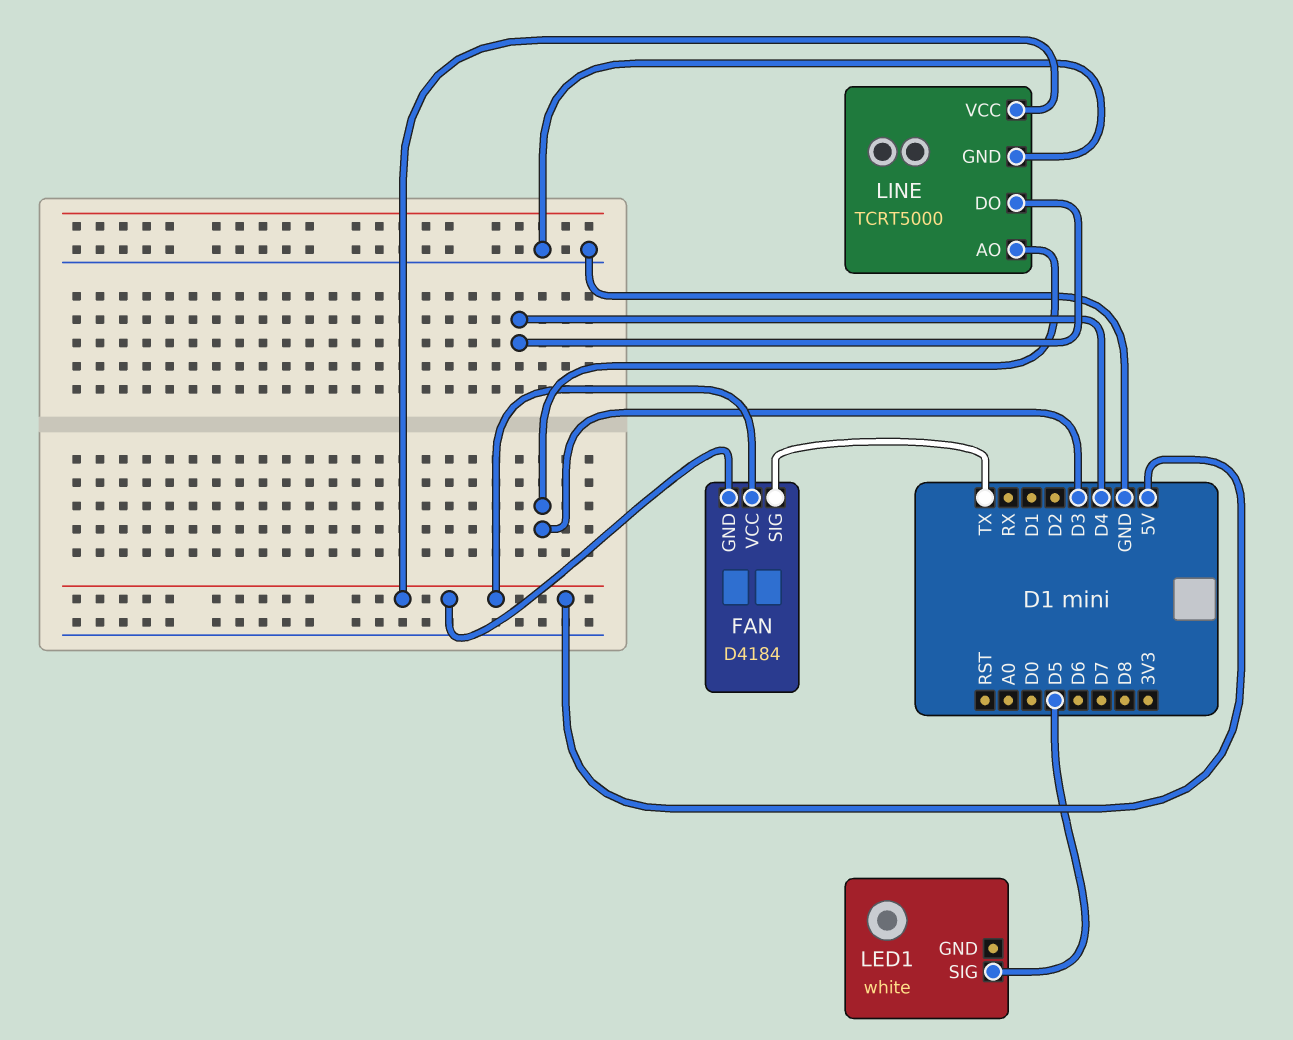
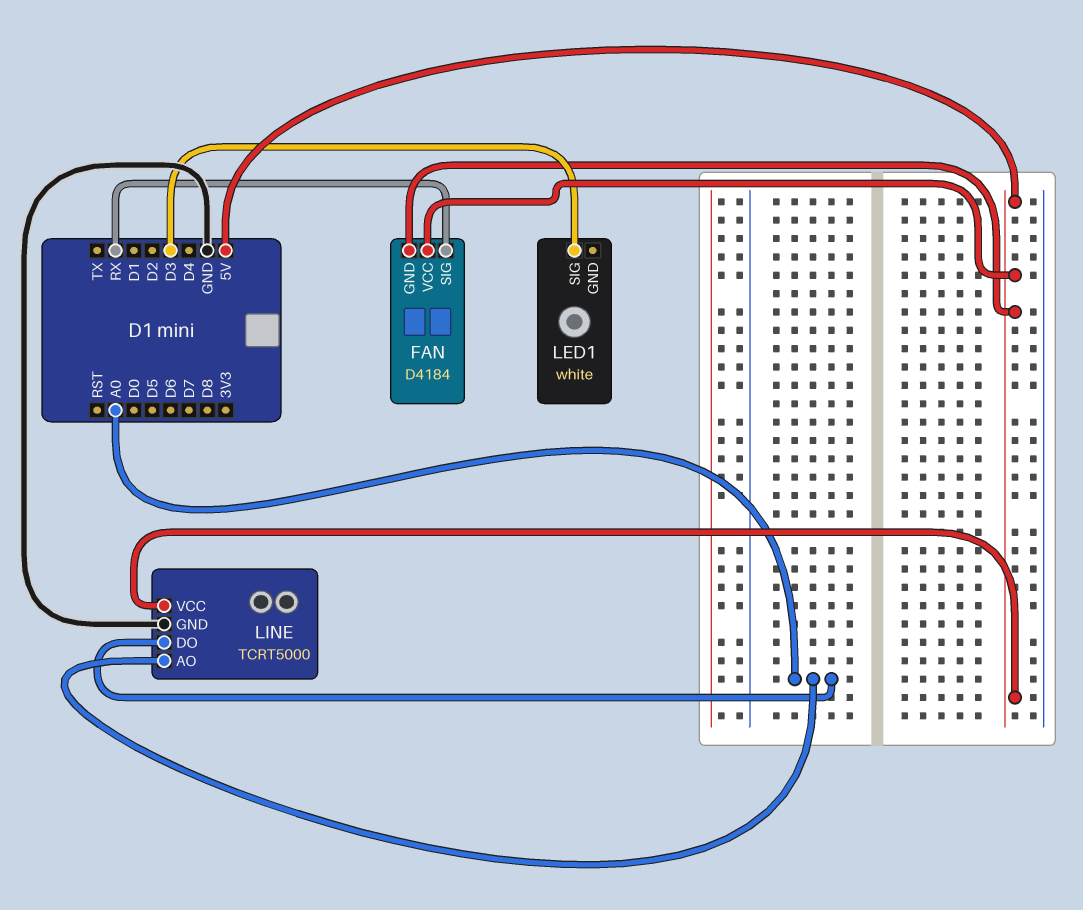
FAN pin SIG: TX -> RX
LED1 pin SIG: D5 -> D3
LINE pin AO: D3 -> A0
LINE pin DO: D4 -> A0

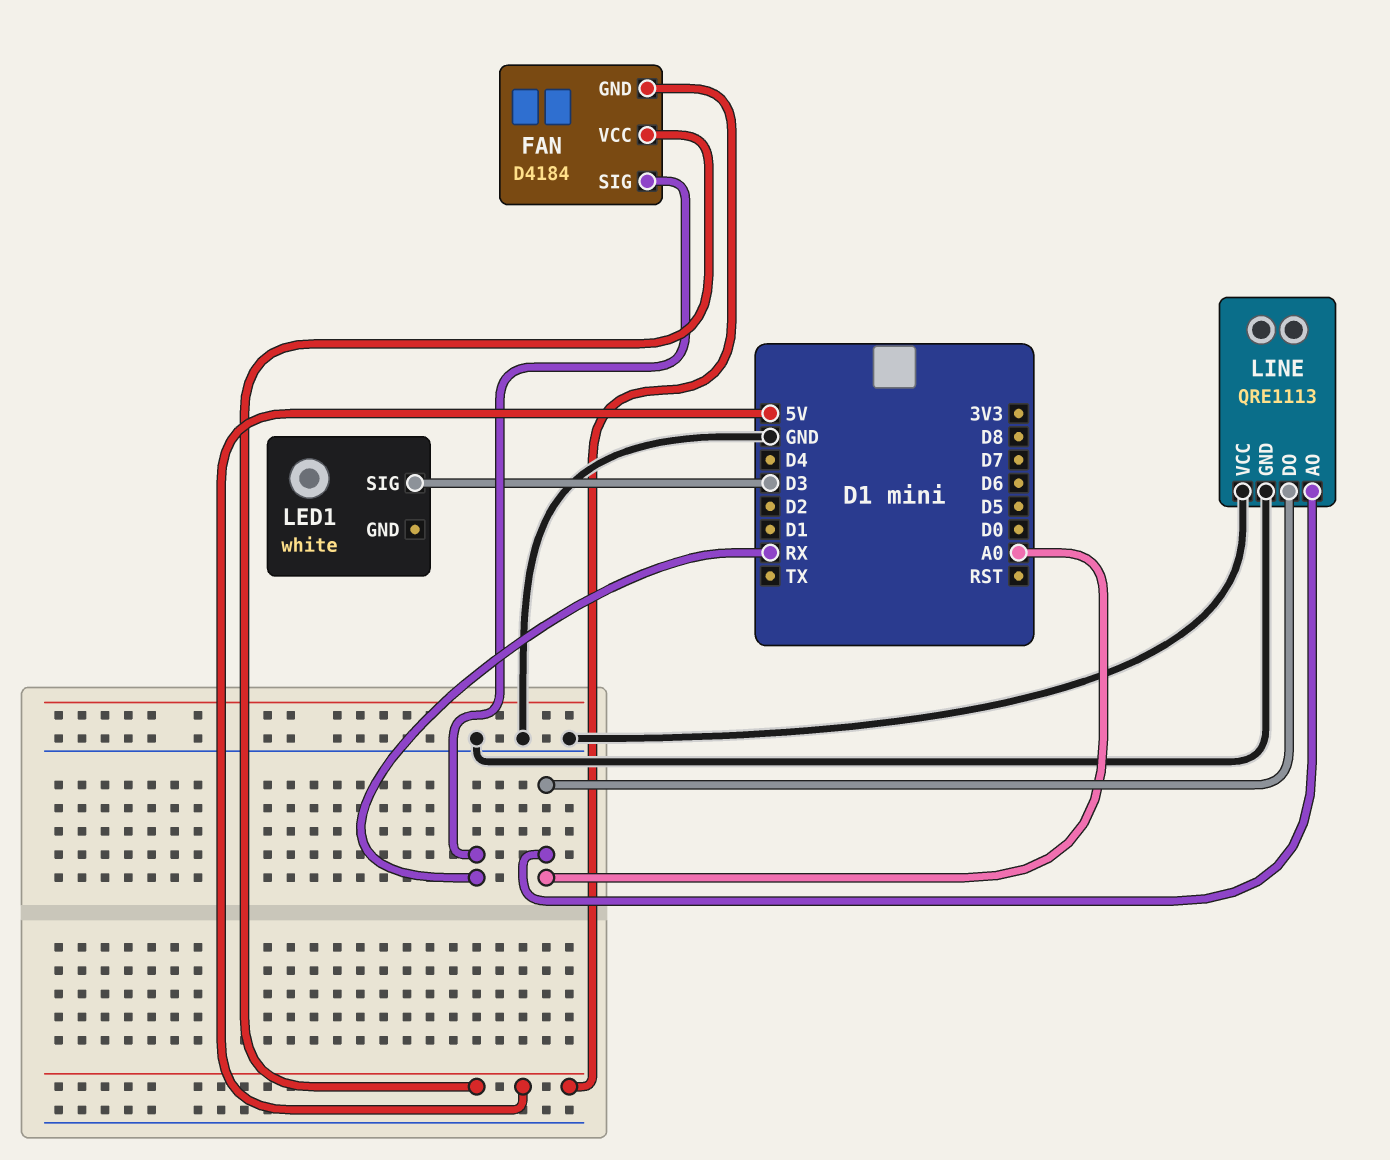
LINE: TCRT5000 -> QRE1113
LINE pin VCC: 5V -> GND

